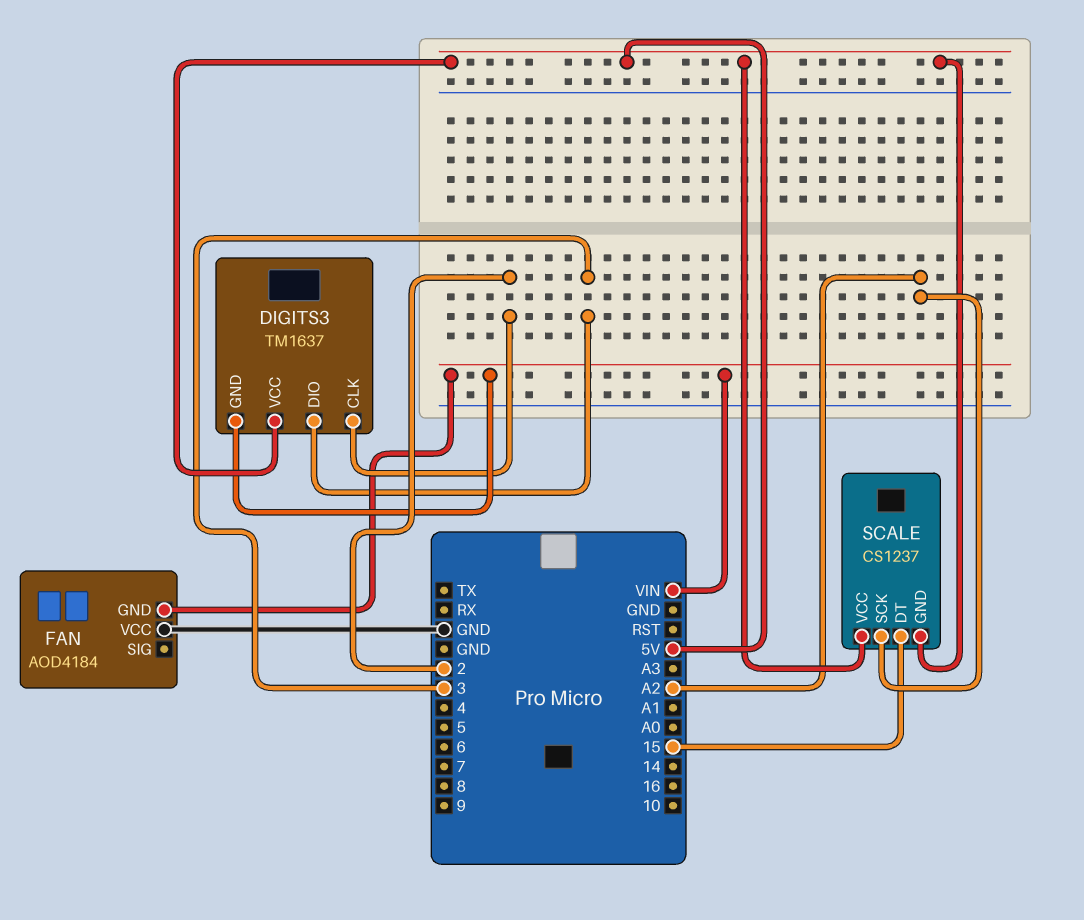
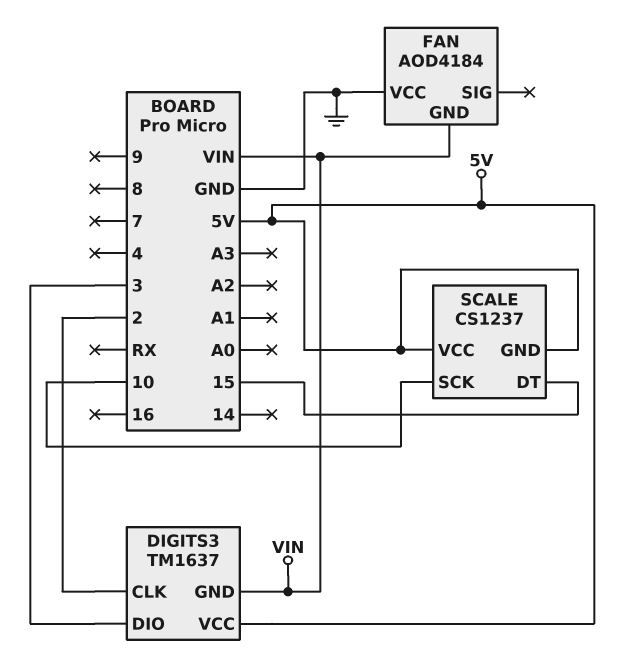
SCALE pin SCK: A2 -> 10

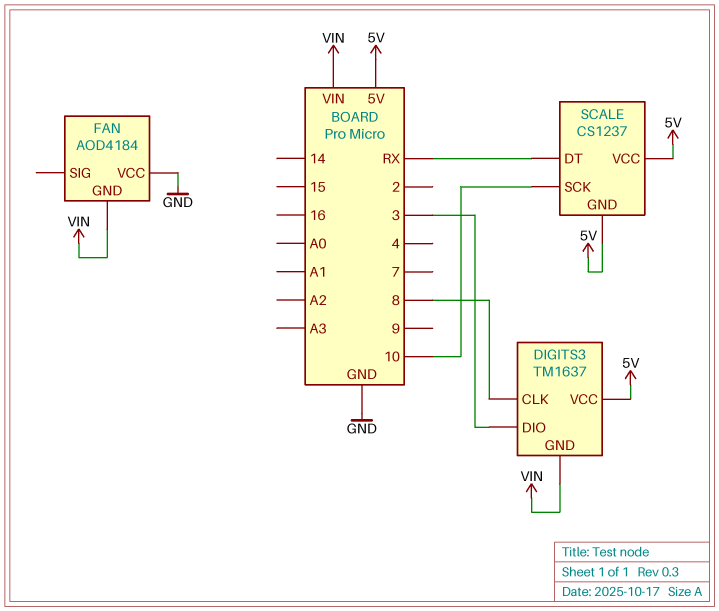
DIGITS3 pin CLK: 2 -> 8
SCALE pin DT: 15 -> RX

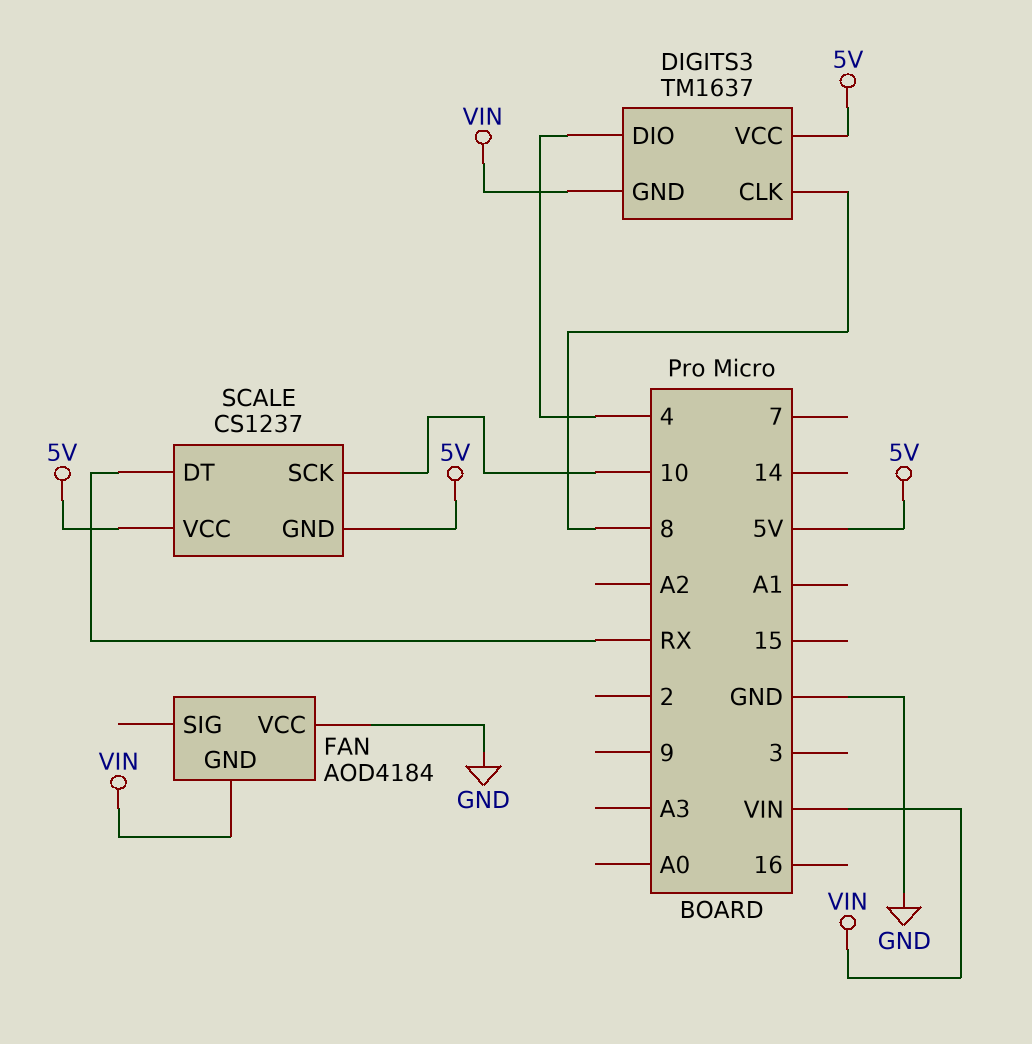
DIGITS3 pin DIO: 3 -> 4

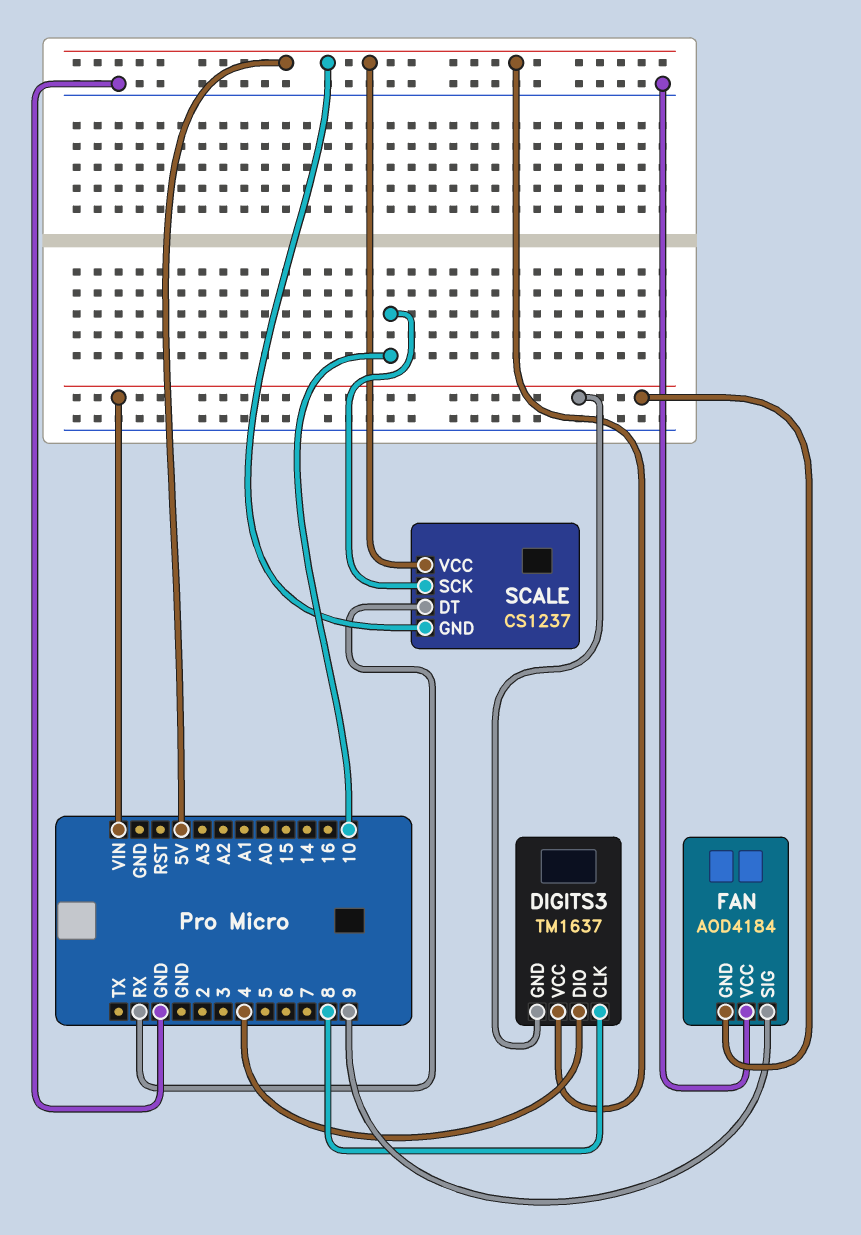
FAN pin SIG: none -> 9

